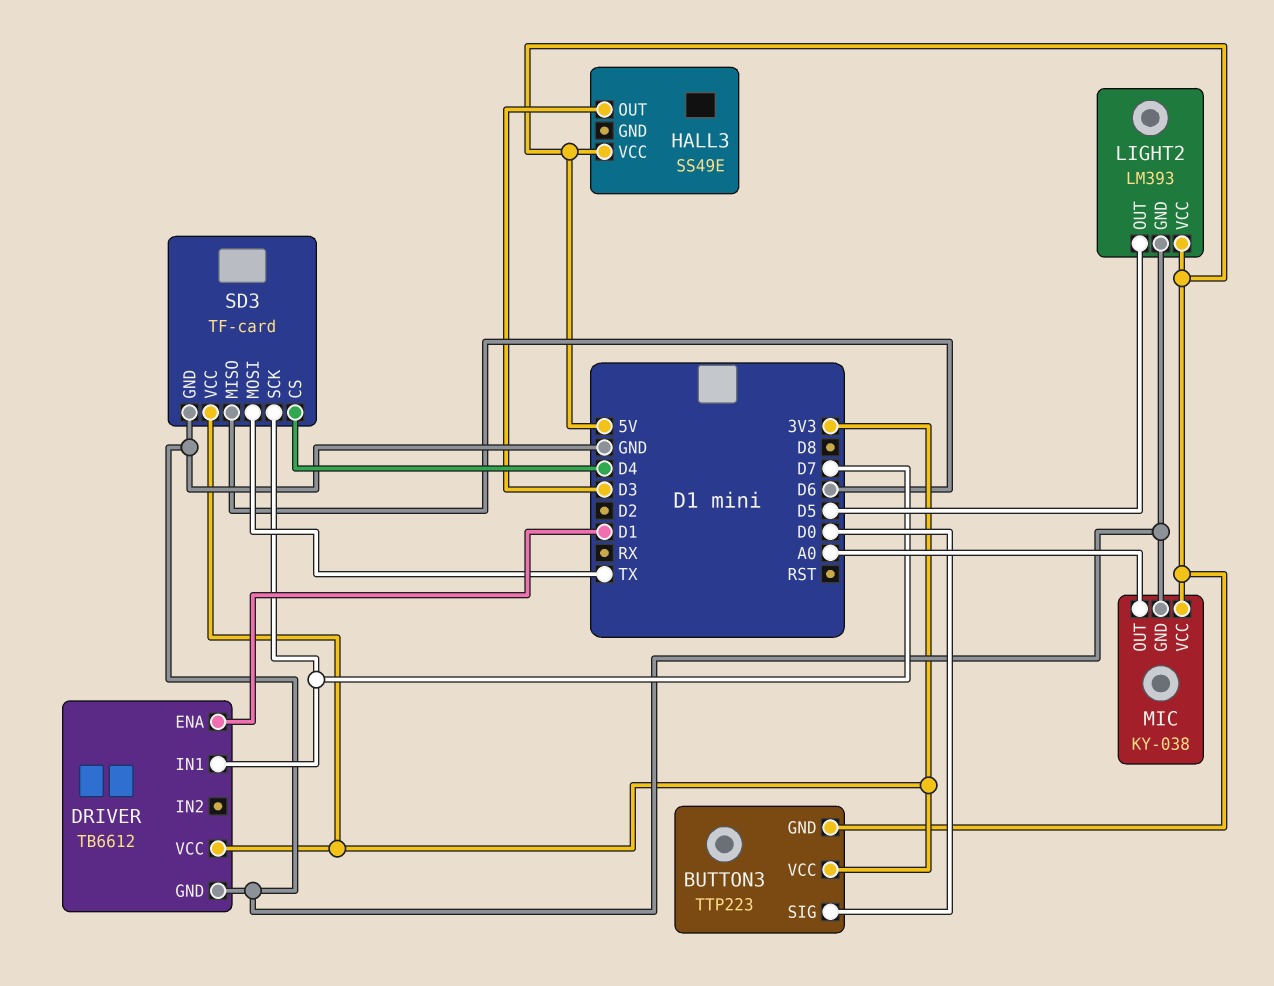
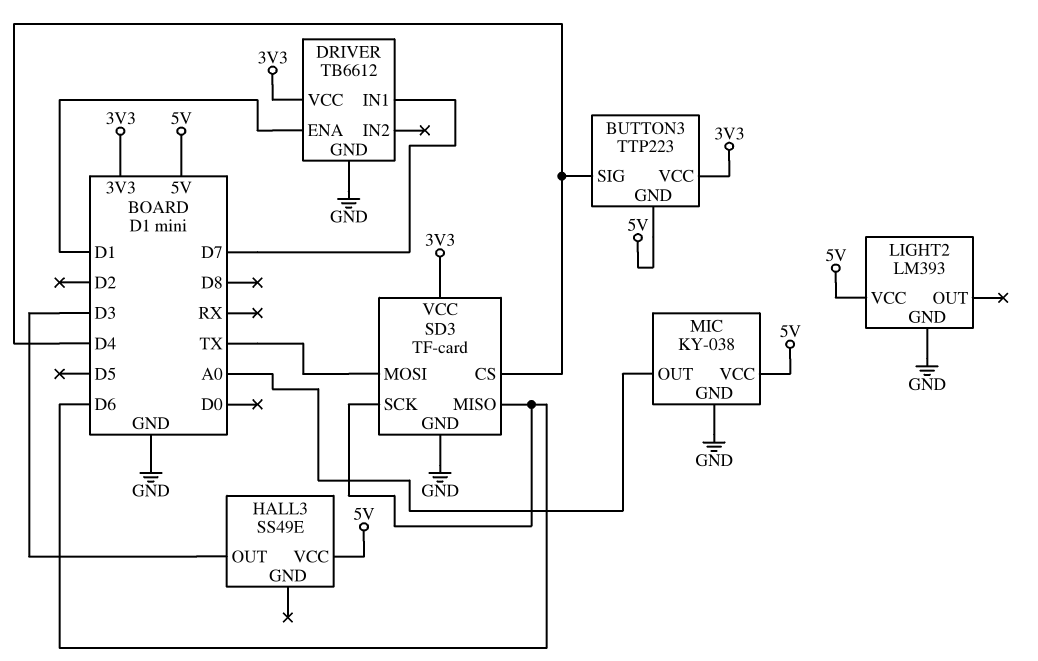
BUTTON3 pin SIG: D0 -> D4
LIGHT2 pin OUT: D5 -> none
SD3 pin SCK: D7 -> D6

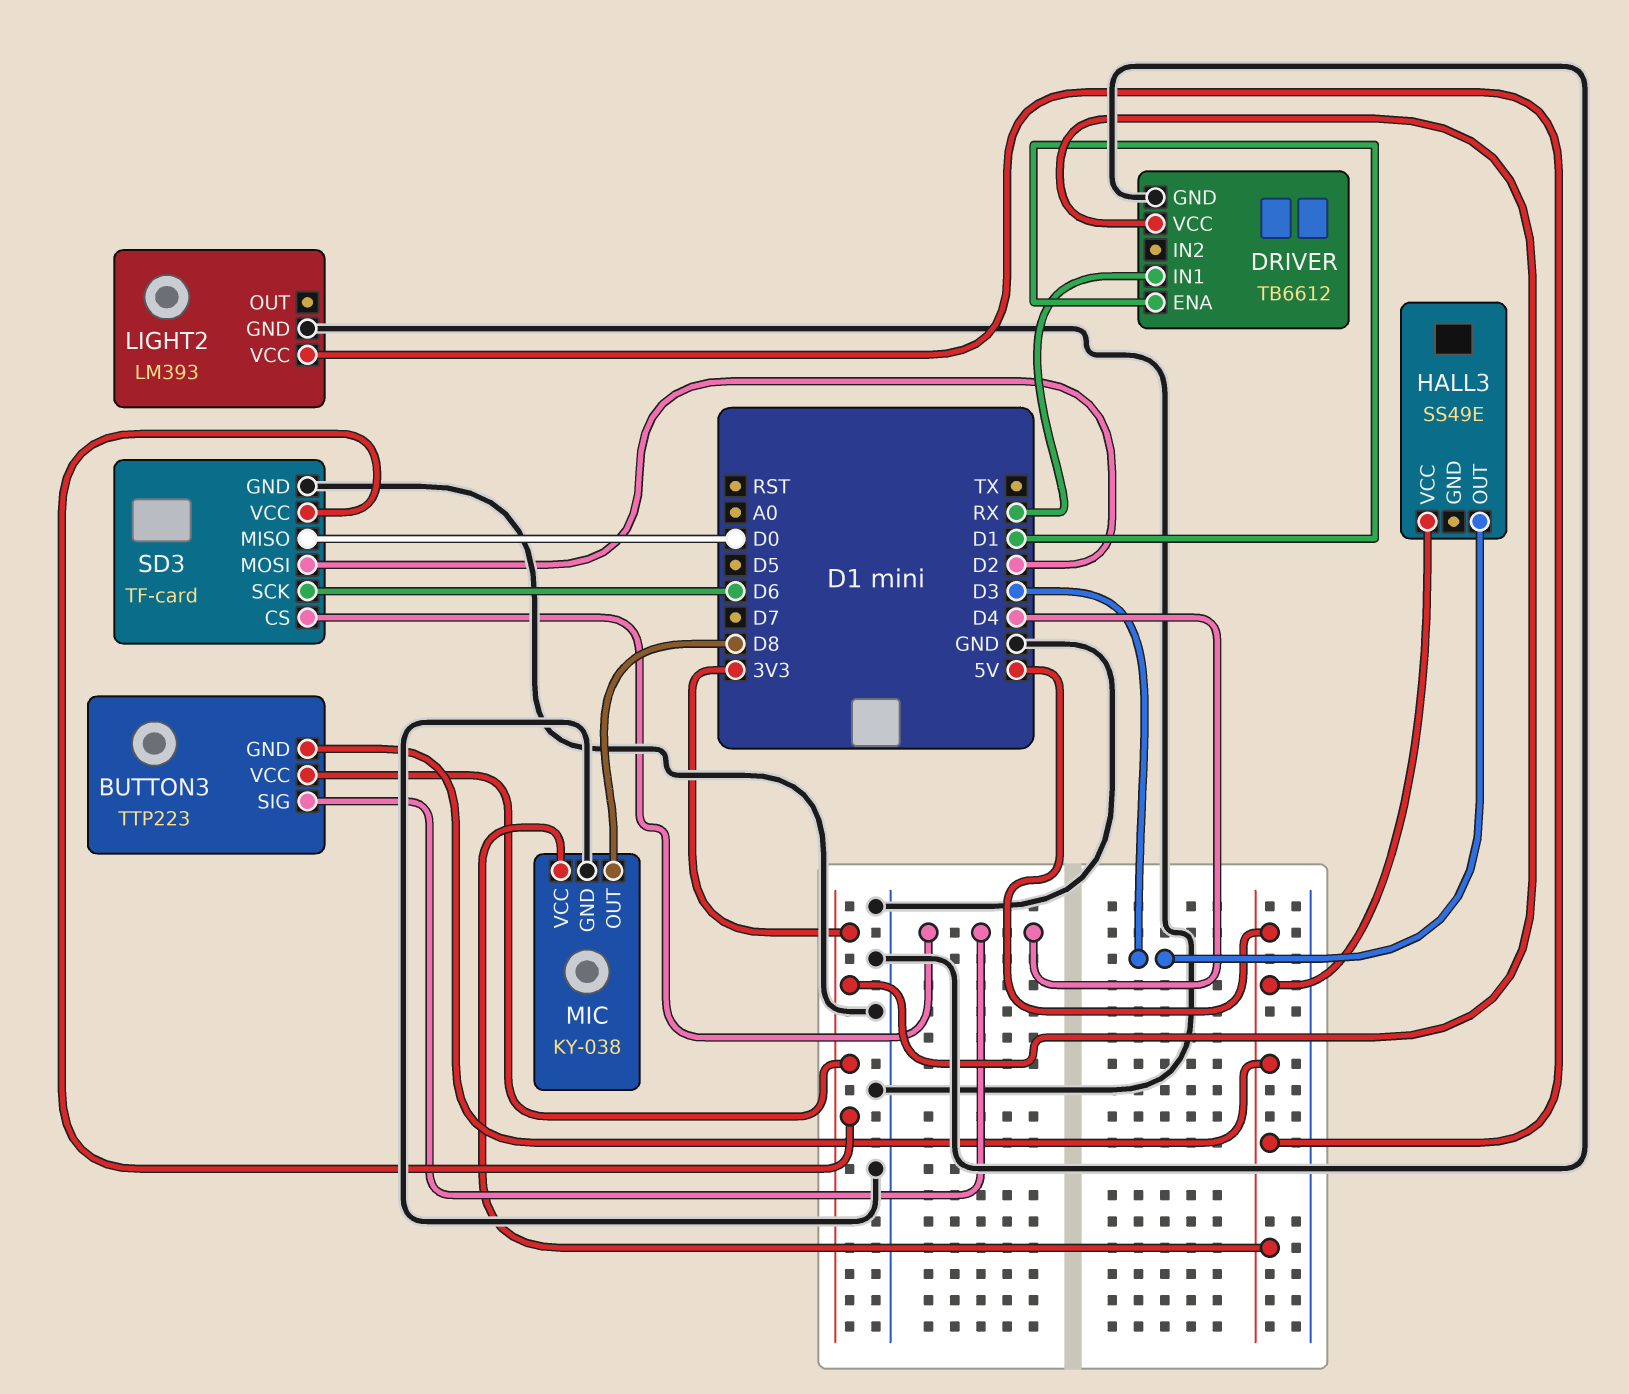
DRIVER pin IN1: D7 -> RX
MIC pin OUT: A0 -> D8
SD3 pin MISO: D6 -> D0
SD3 pin MOSI: TX -> D2

